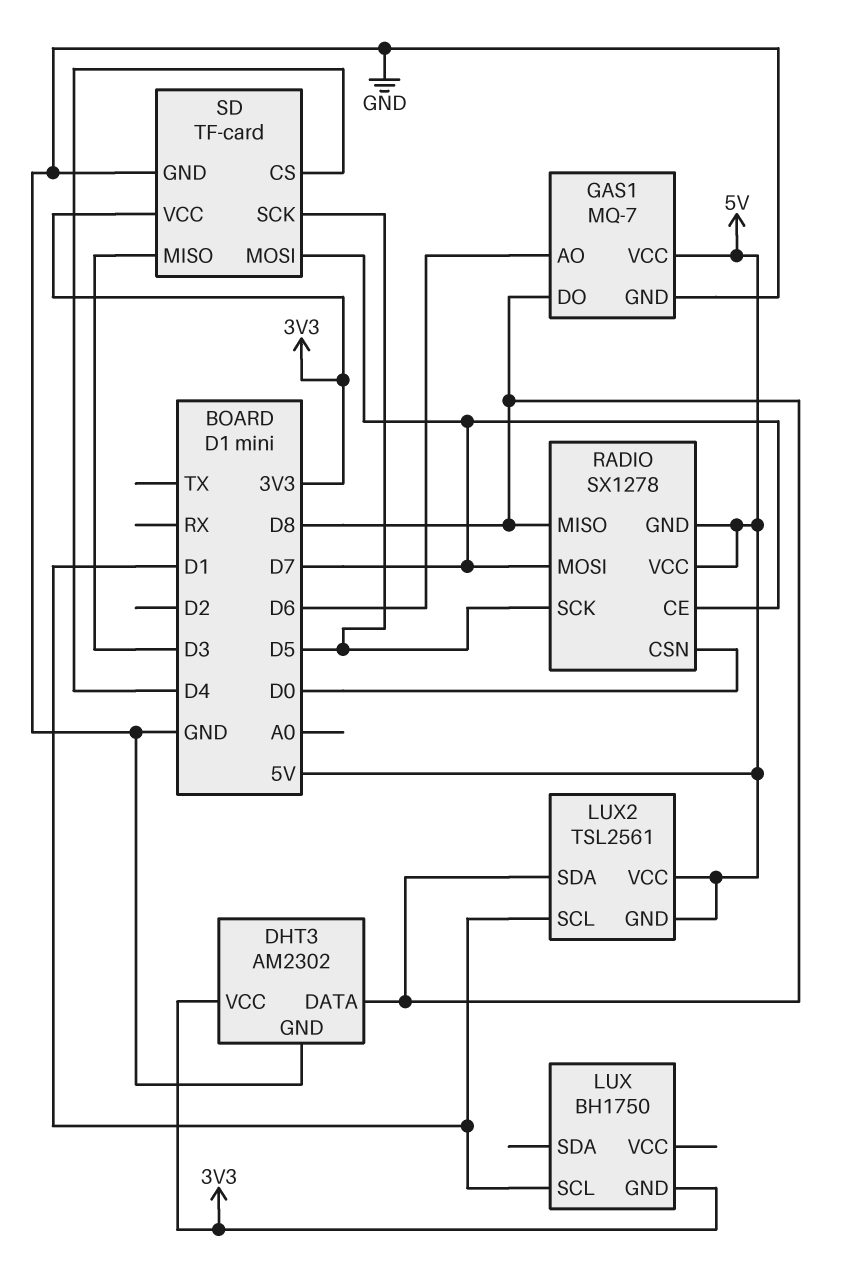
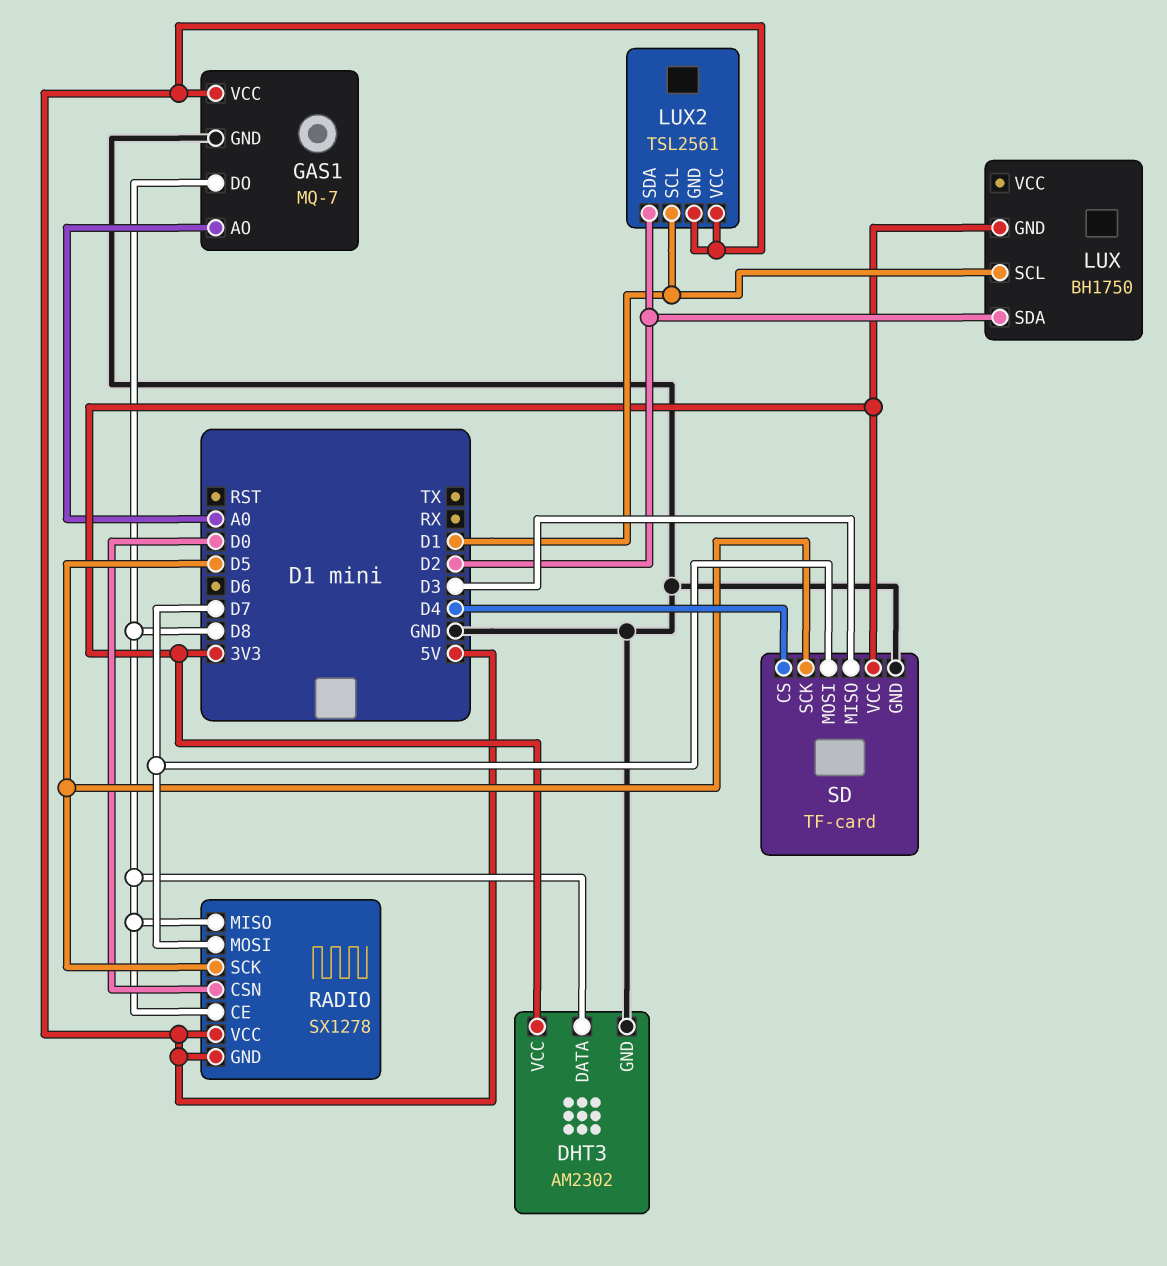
GAS1 pin AO: D6 -> A0
LUX pin SDA: none -> D2
LUX2 pin SDA: D8 -> D2
RADIO pin CE: D7 -> D8

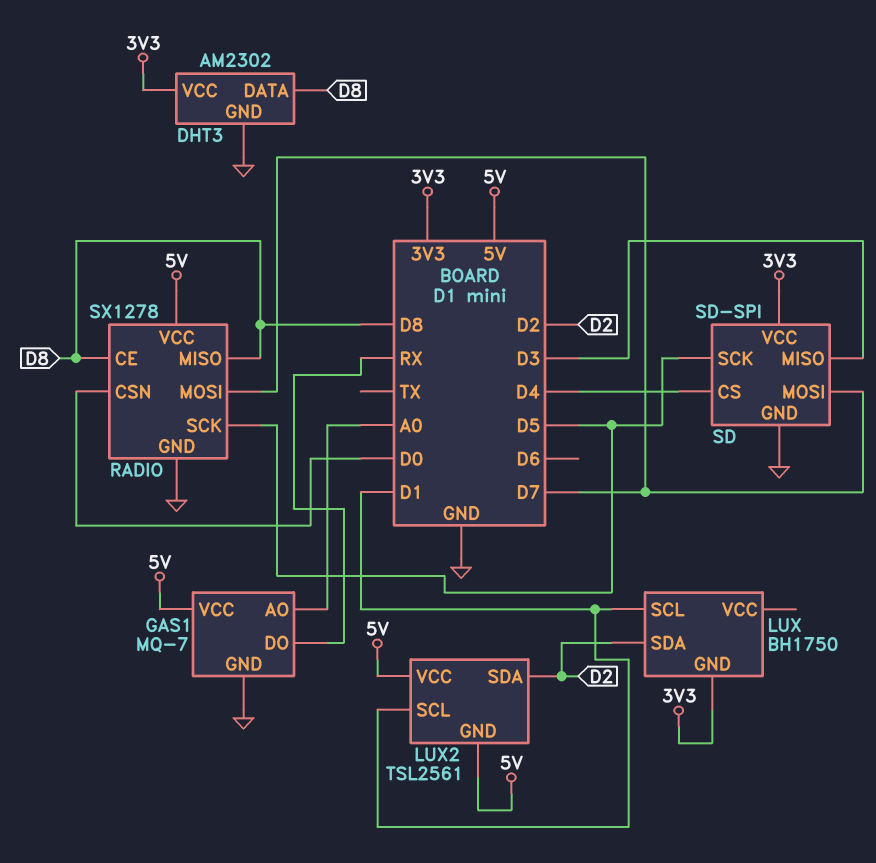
GAS1 pin DO: D8 -> RX
RADIO pin GND: 5V -> GND
SD: TF-card -> SD-SPI

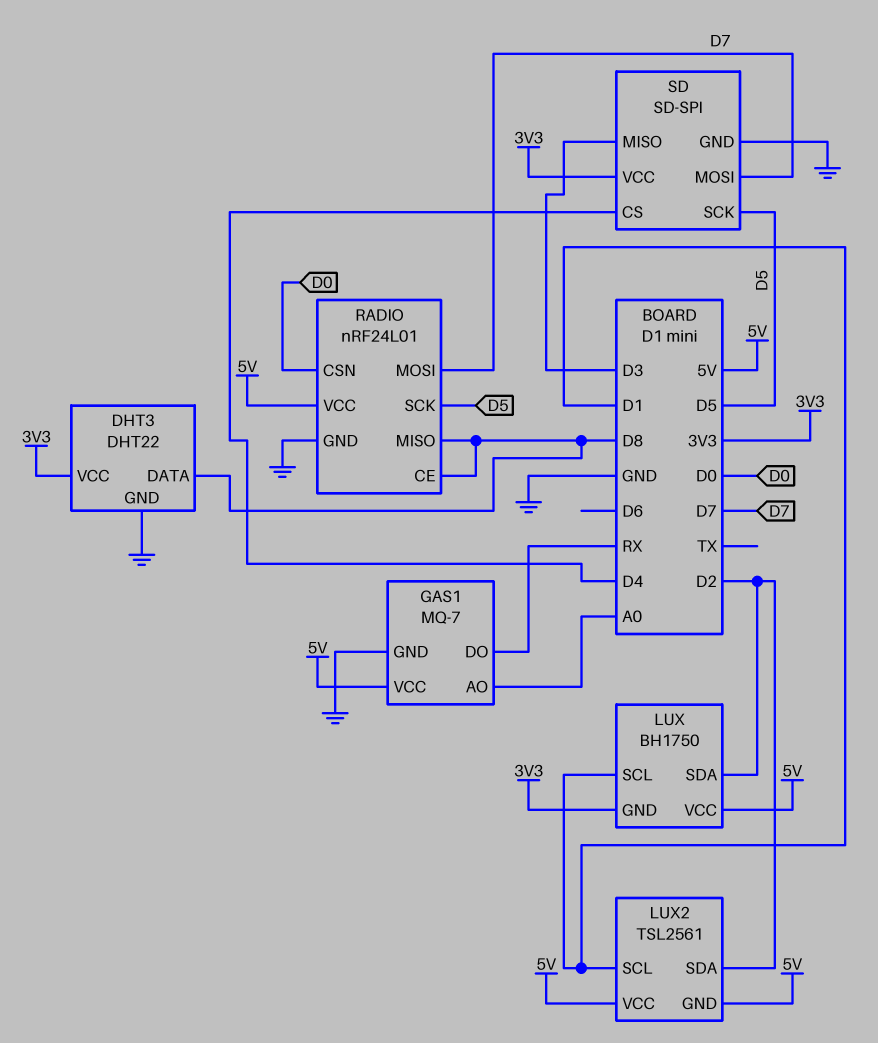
DHT3: AM2302 -> DHT22
LUX pin VCC: none -> 5V
RADIO: SX1278 -> nRF24L01

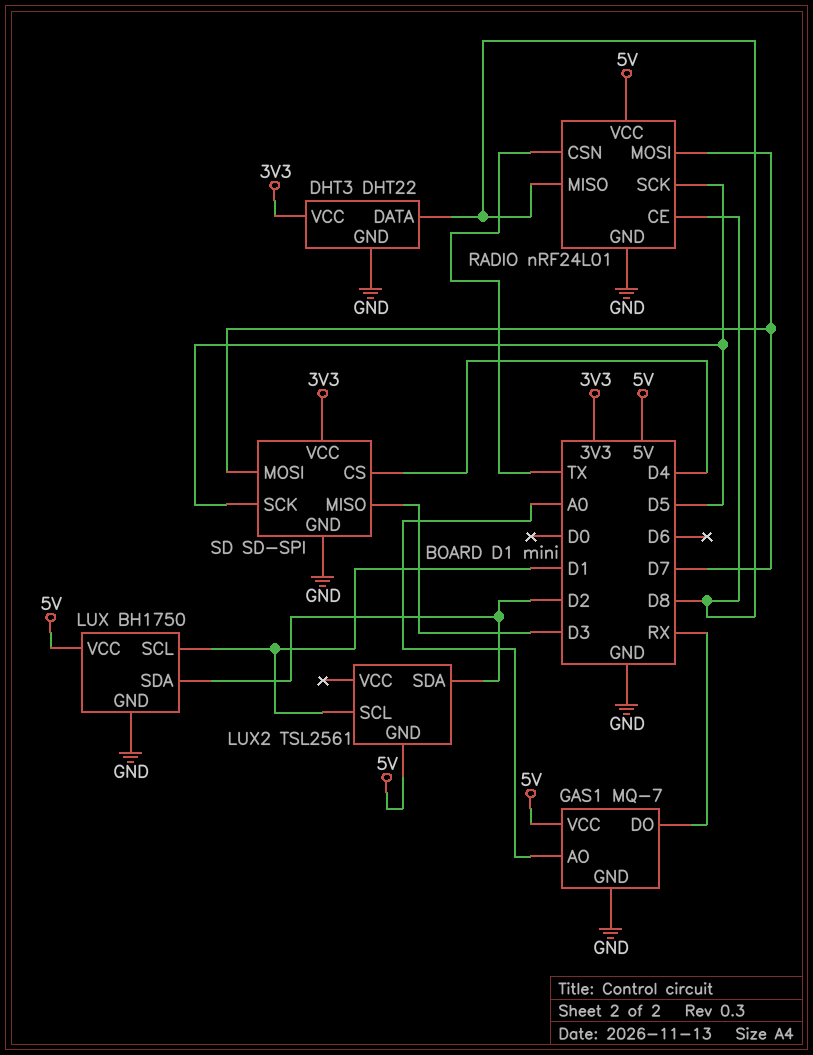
LUX pin GND: 3V3 -> GND
LUX2 pin VCC: 5V -> none
RADIO pin CSN: D0 -> TX

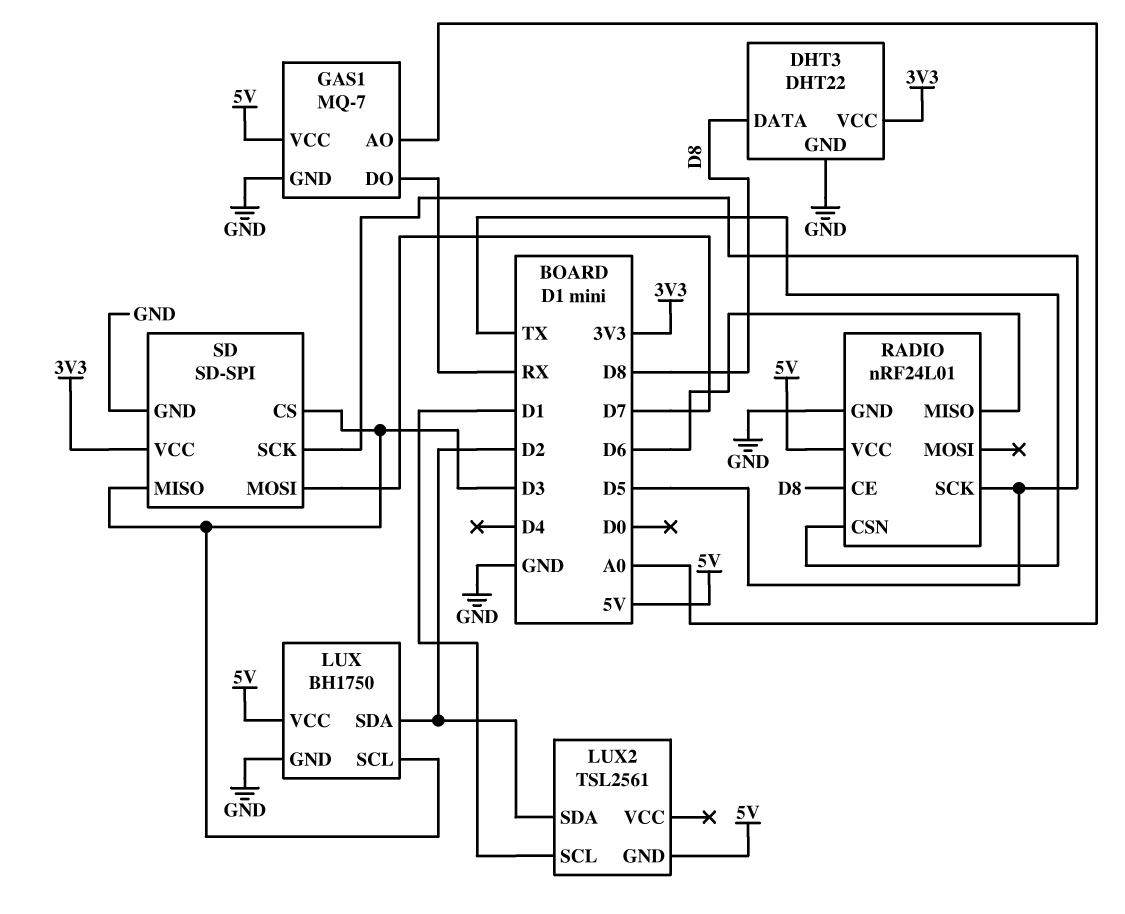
LUX pin SCL: D1 -> D3
RADIO pin MISO: D8 -> D6
RADIO pin MOSI: D7 -> none
SD pin CS: D4 -> D3

